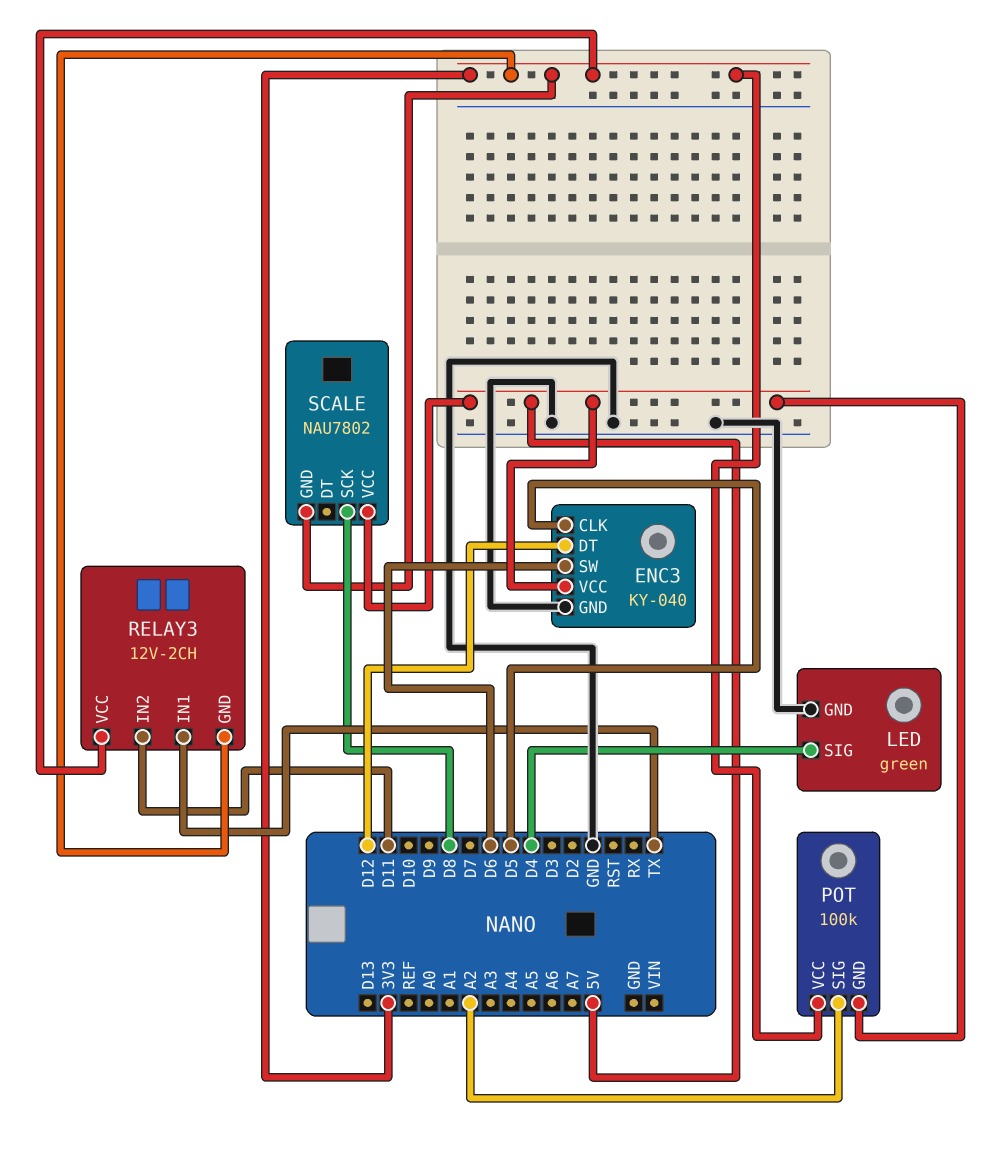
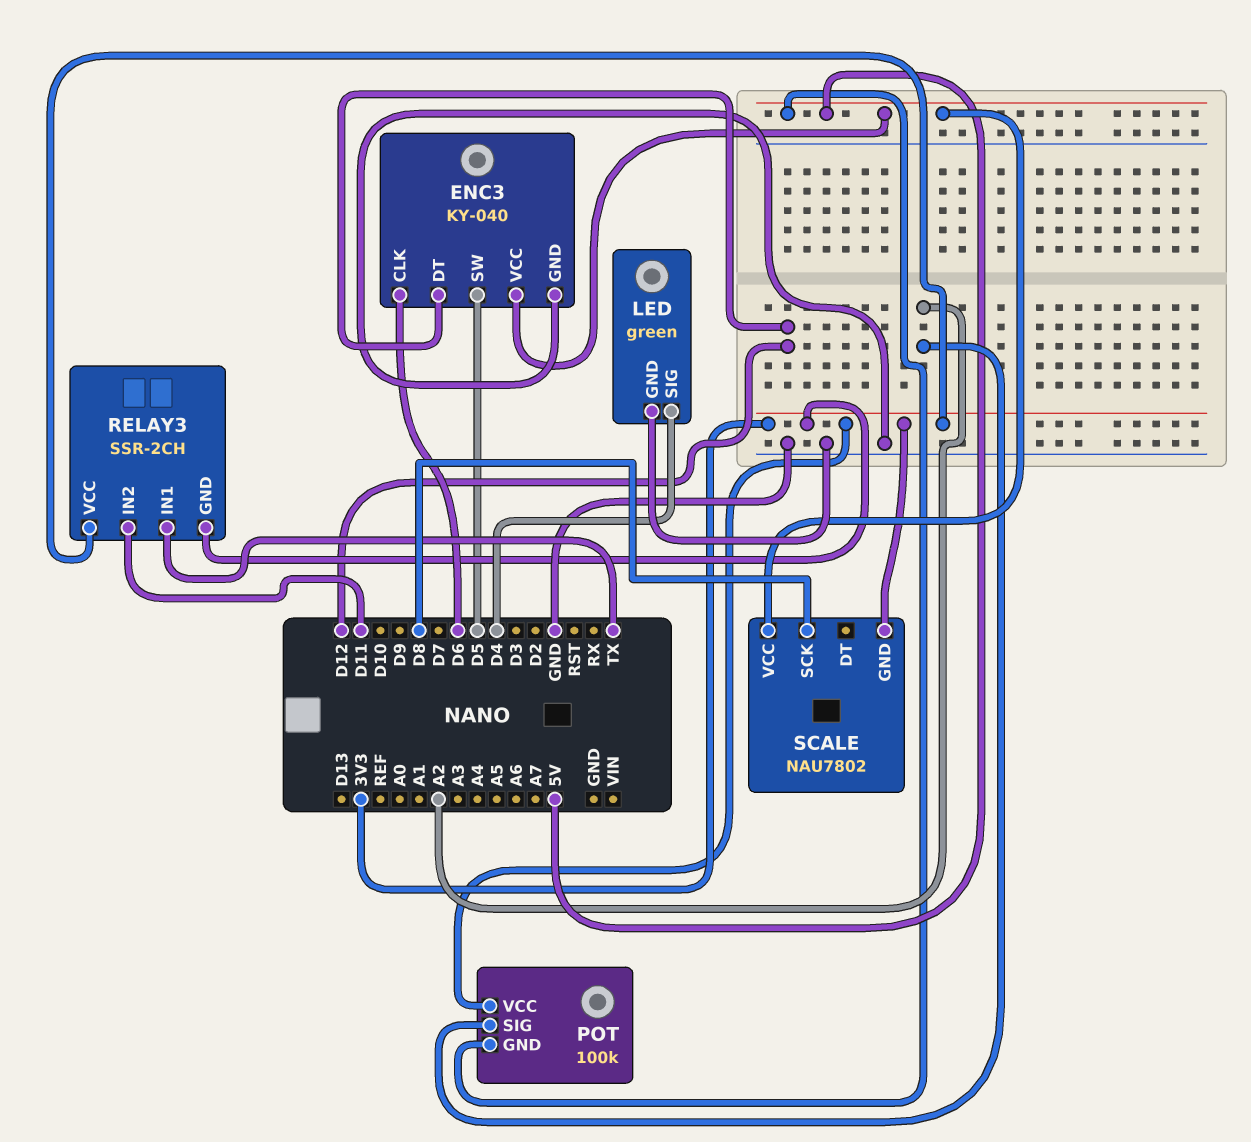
ENC3 pin CLK: D5 -> D6
ENC3 pin SW: D6 -> D5
RELAY3: 12V-2CH -> SSR-2CH

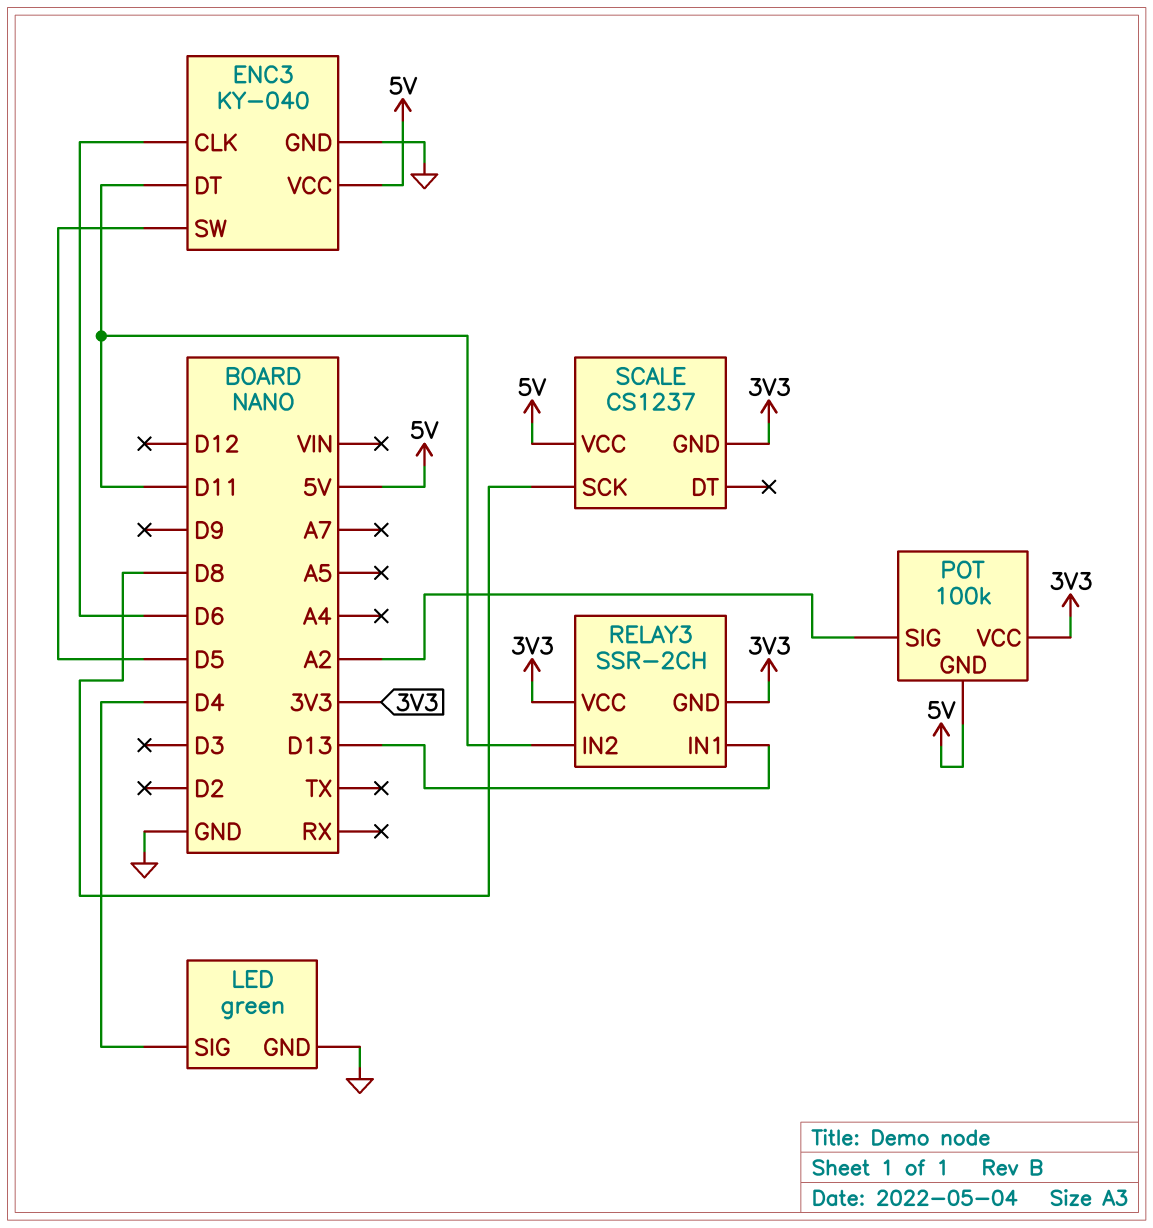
ENC3 pin DT: D12 -> D11
RELAY3 pin IN1: TX -> D13
SCALE: NAU7802 -> CS1237

